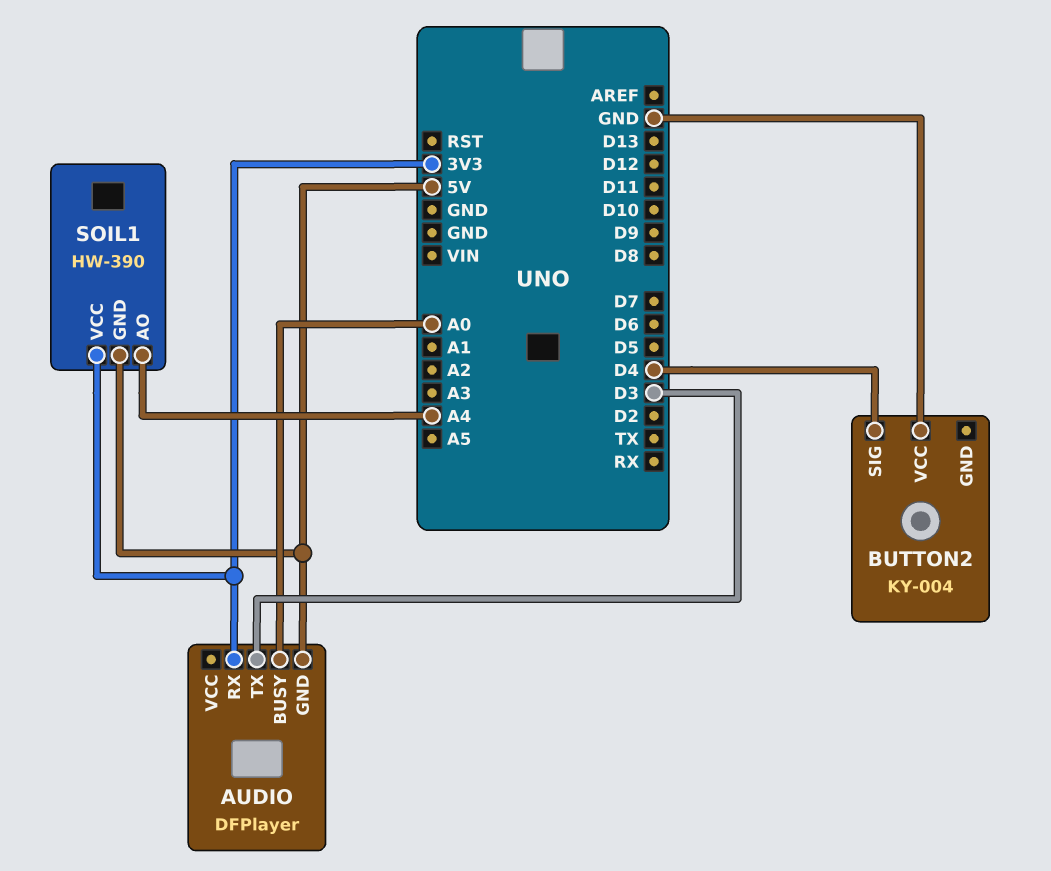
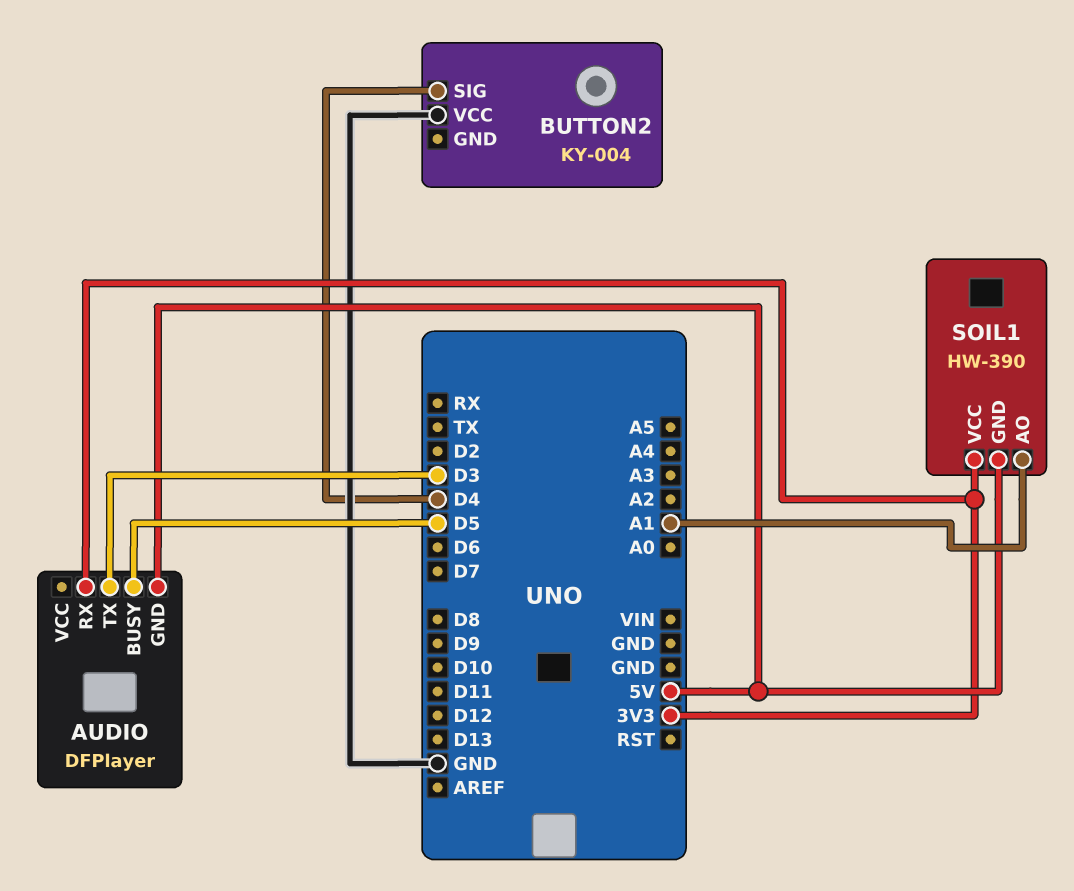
AUDIO pin BUSY: A0 -> D5
SOIL1 pin AO: A4 -> A1

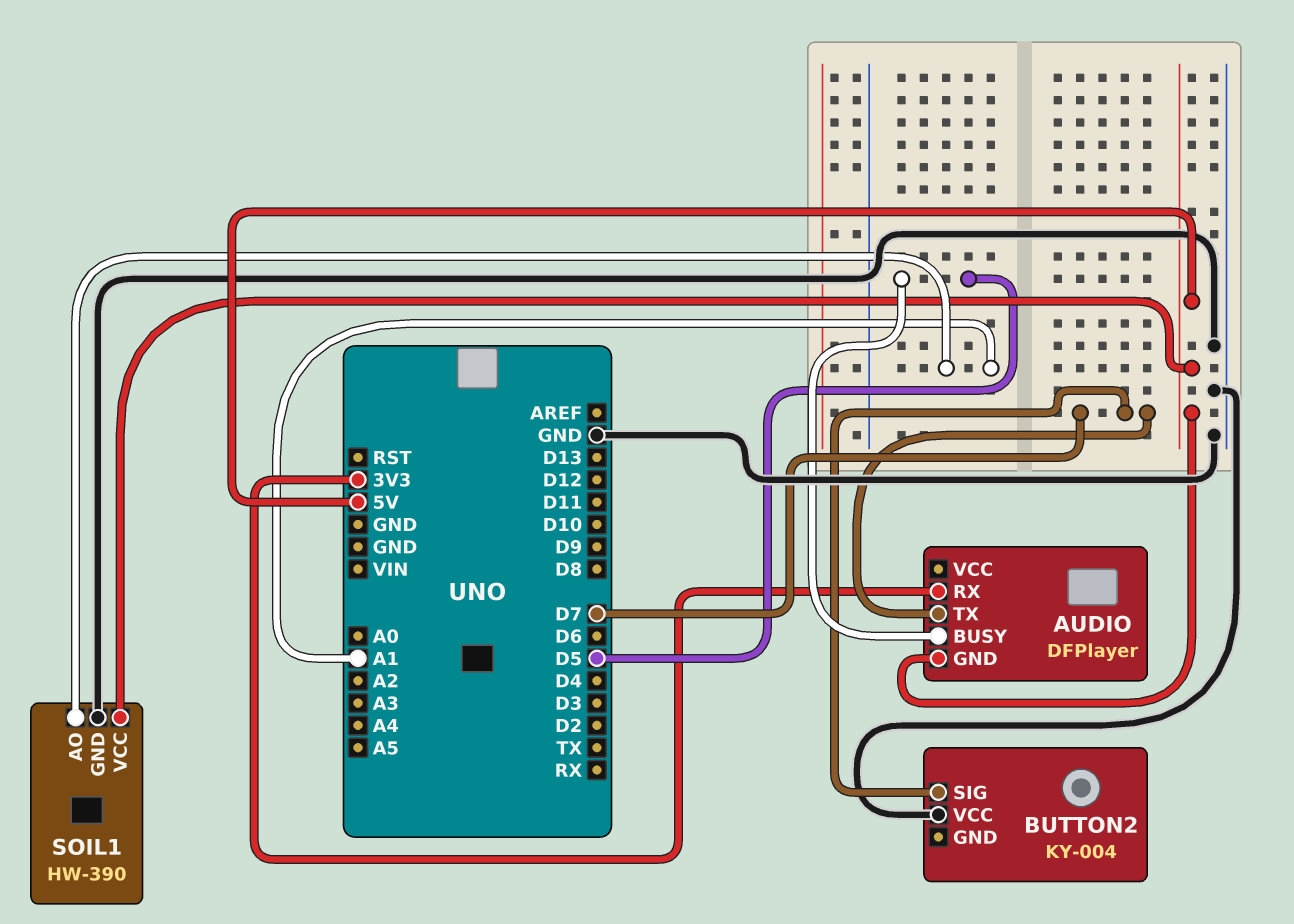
AUDIO pin TX: D3 -> D7
BUTTON2 pin SIG: D4 -> D7
SOIL1 pin GND: 5V -> GND
SOIL1 pin VCC: 3V3 -> 5V

